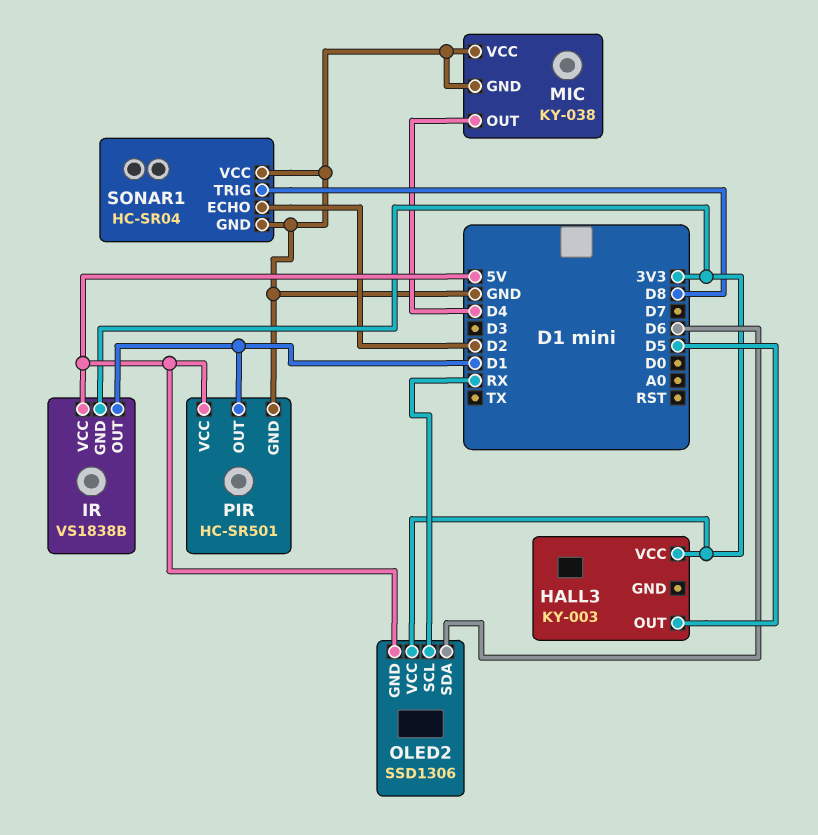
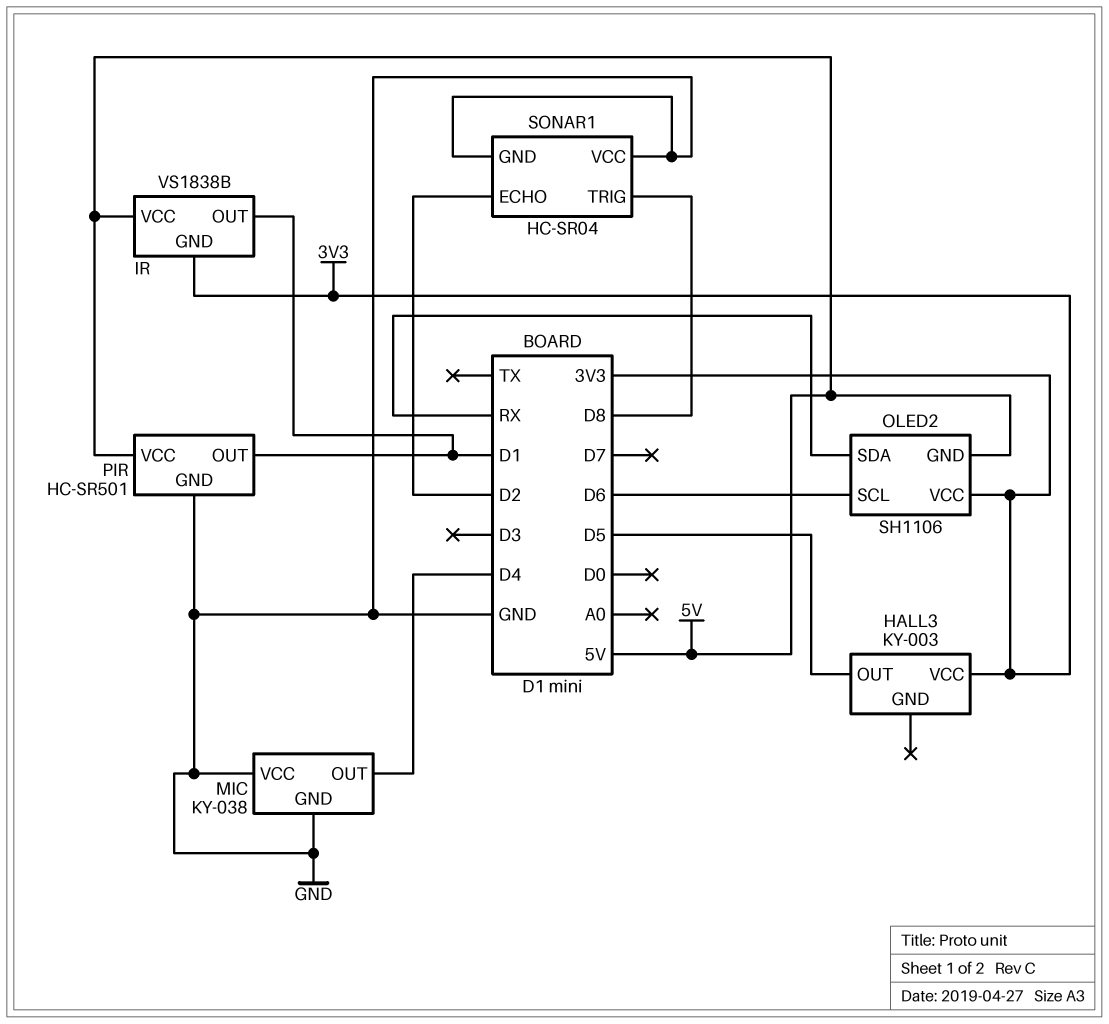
OLED2: SSD1306 -> SH1106
OLED2 pin SCL: RX -> D6
OLED2 pin SDA: D6 -> RX

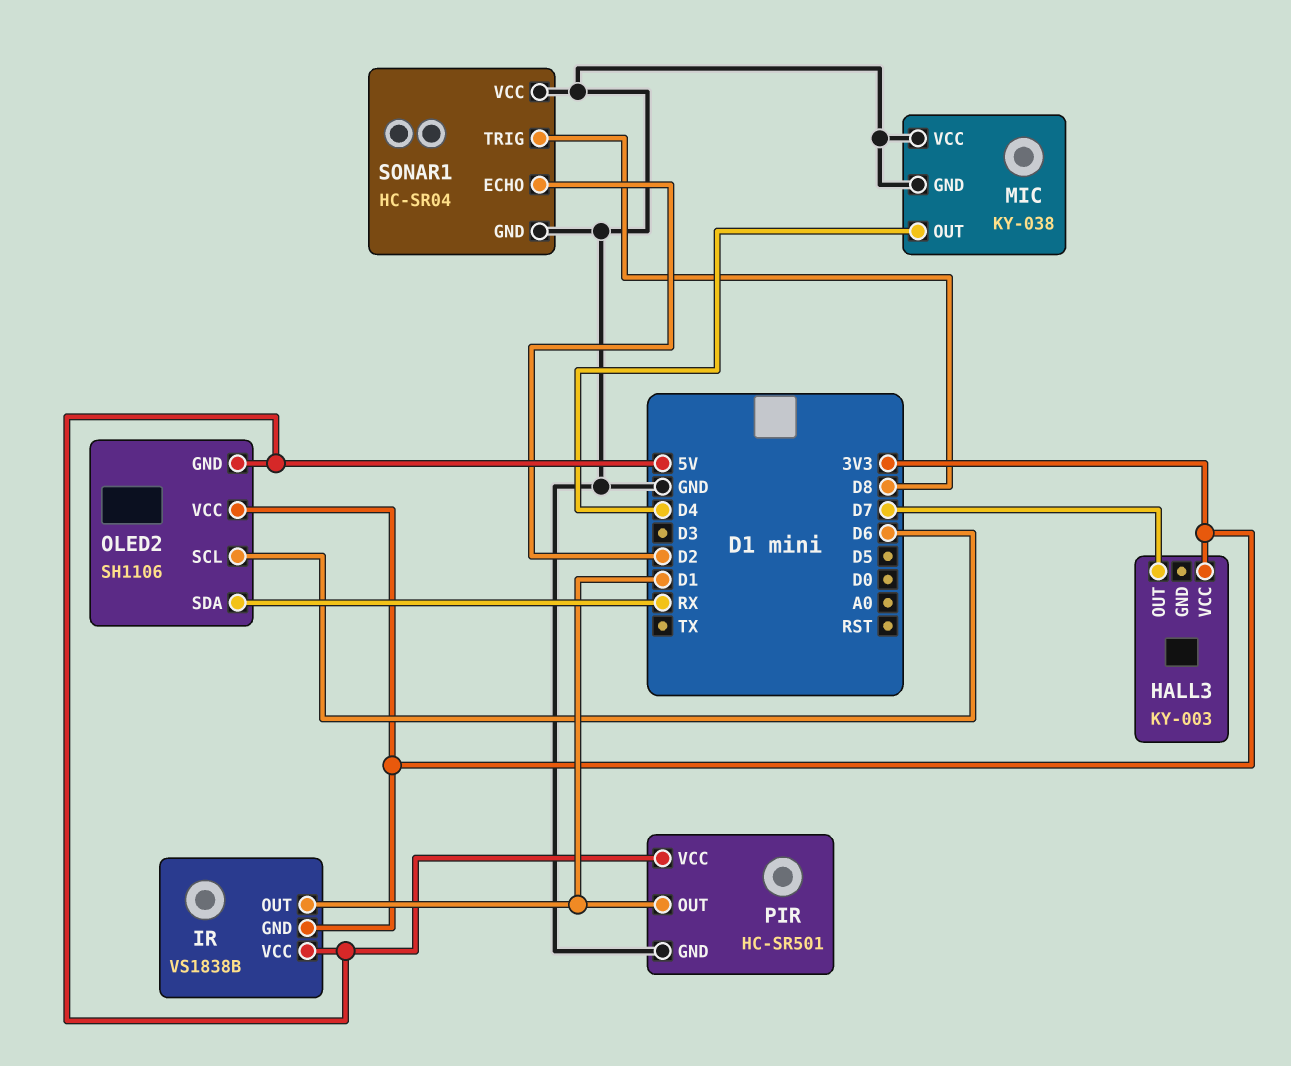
HALL3 pin OUT: D5 -> D7

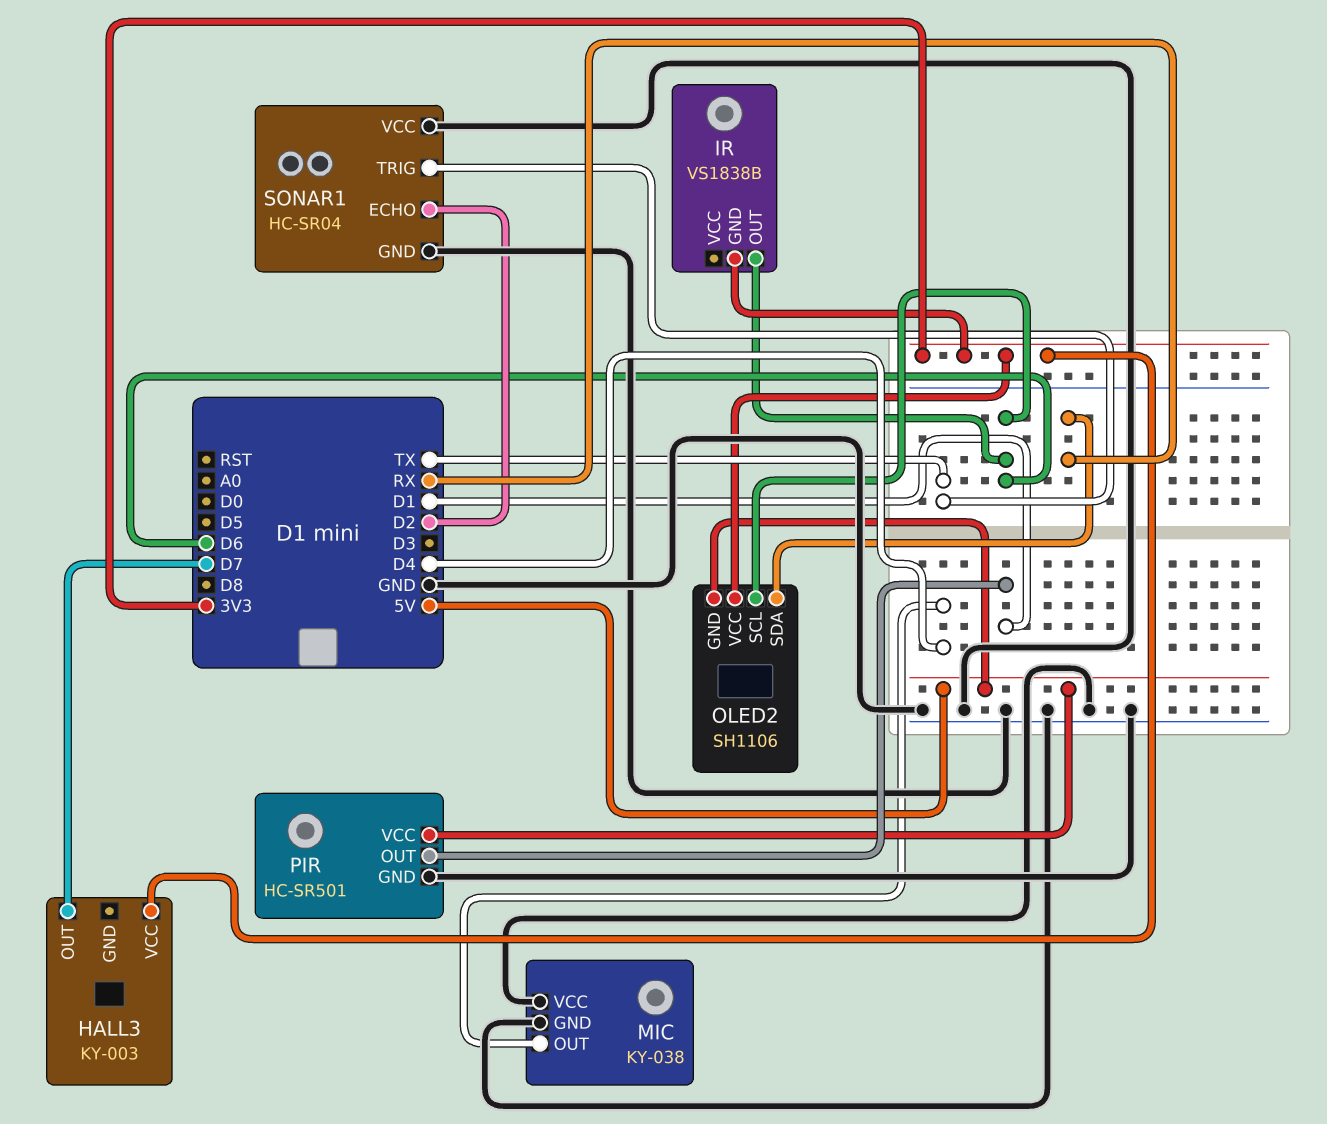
IR pin OUT: D1 -> D6
IR pin VCC: 5V -> none
SONAR1 pin TRIG: D8 -> TX

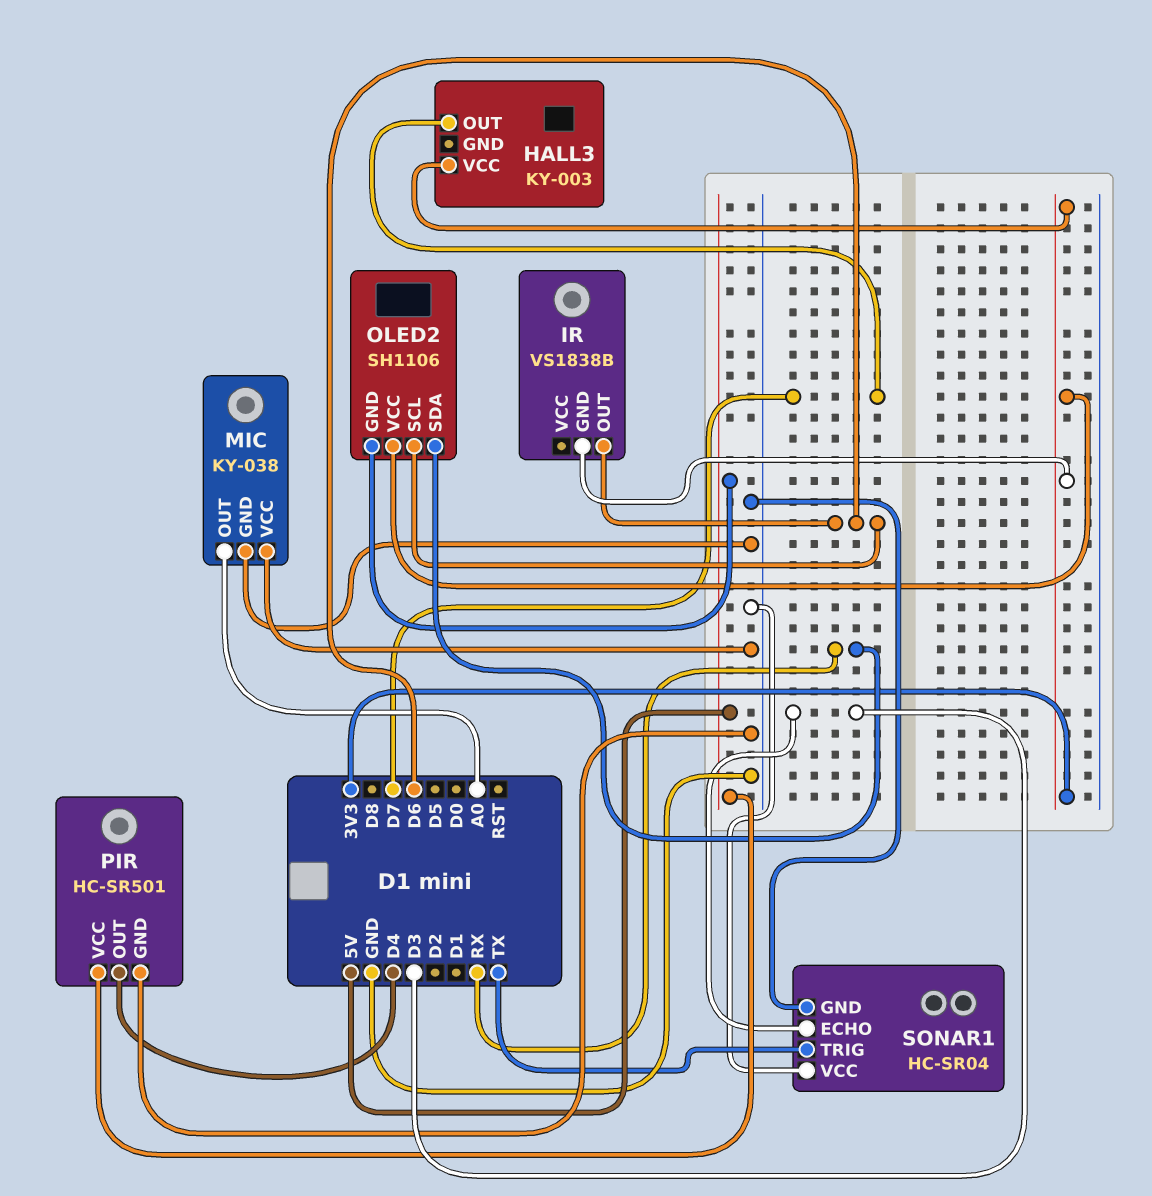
MIC pin OUT: D4 -> A0
PIR pin OUT: D1 -> D4
SONAR1 pin ECHO: D2 -> D3

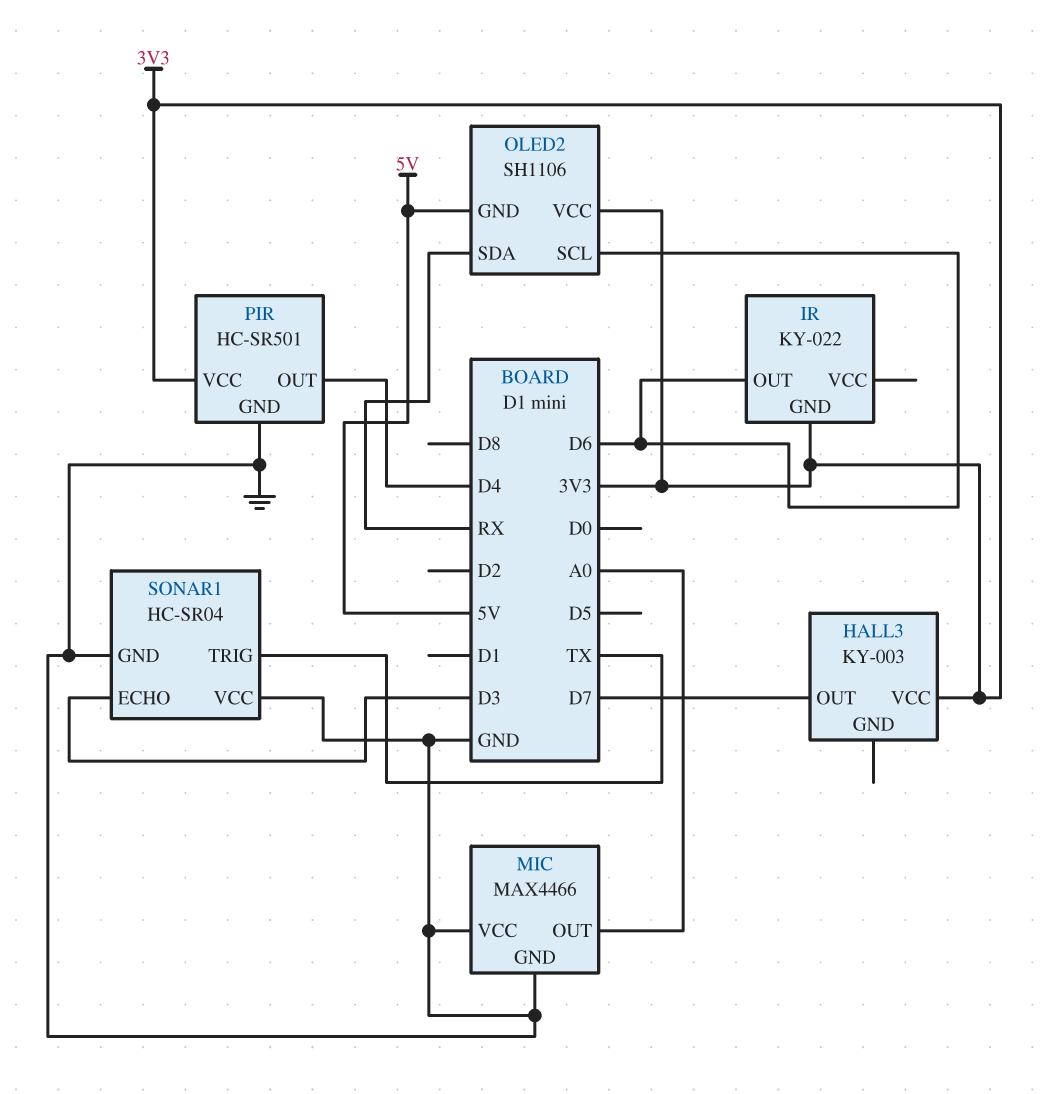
IR: VS1838B -> KY-022
MIC: KY-038 -> MAX4466
PIR pin VCC: 5V -> 3V3

